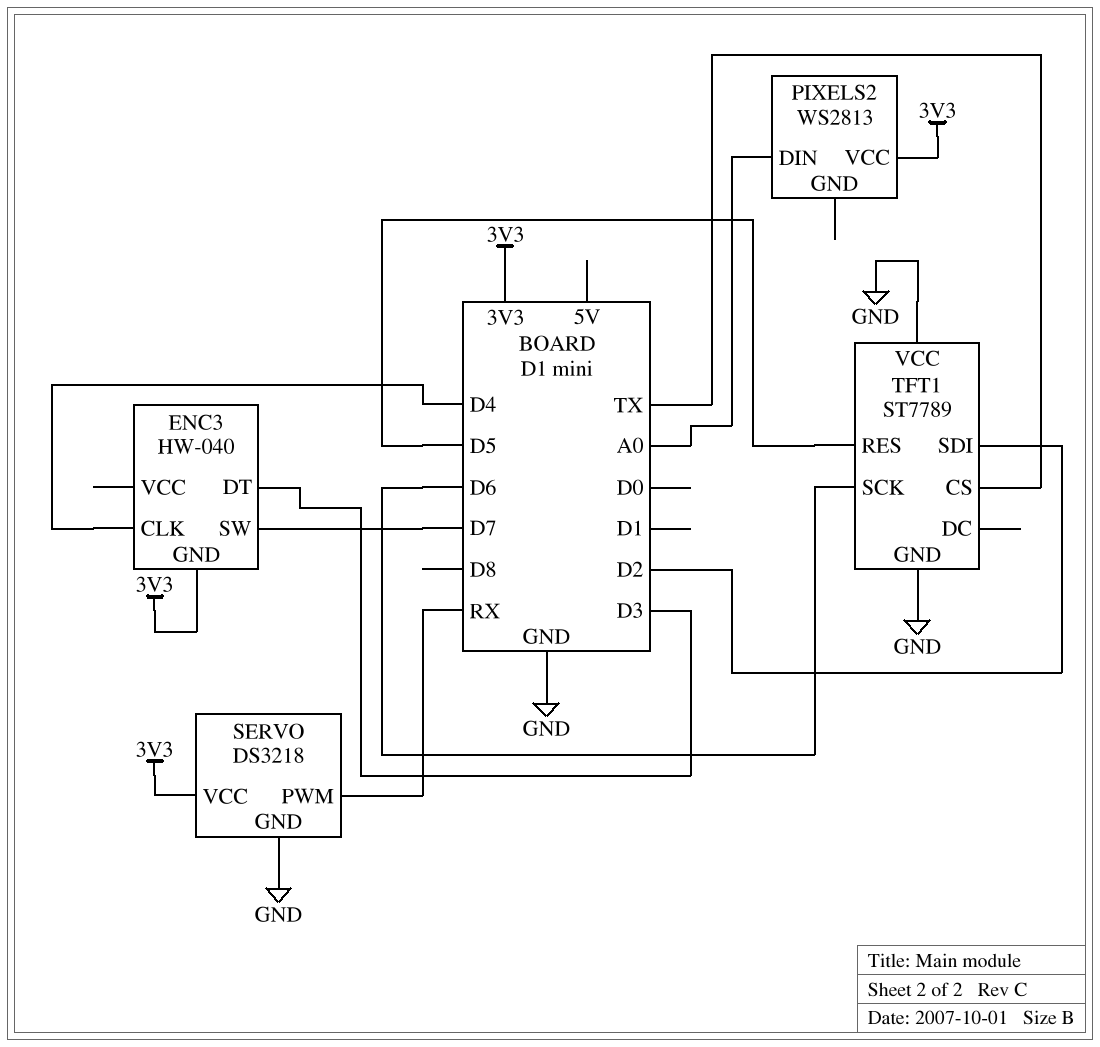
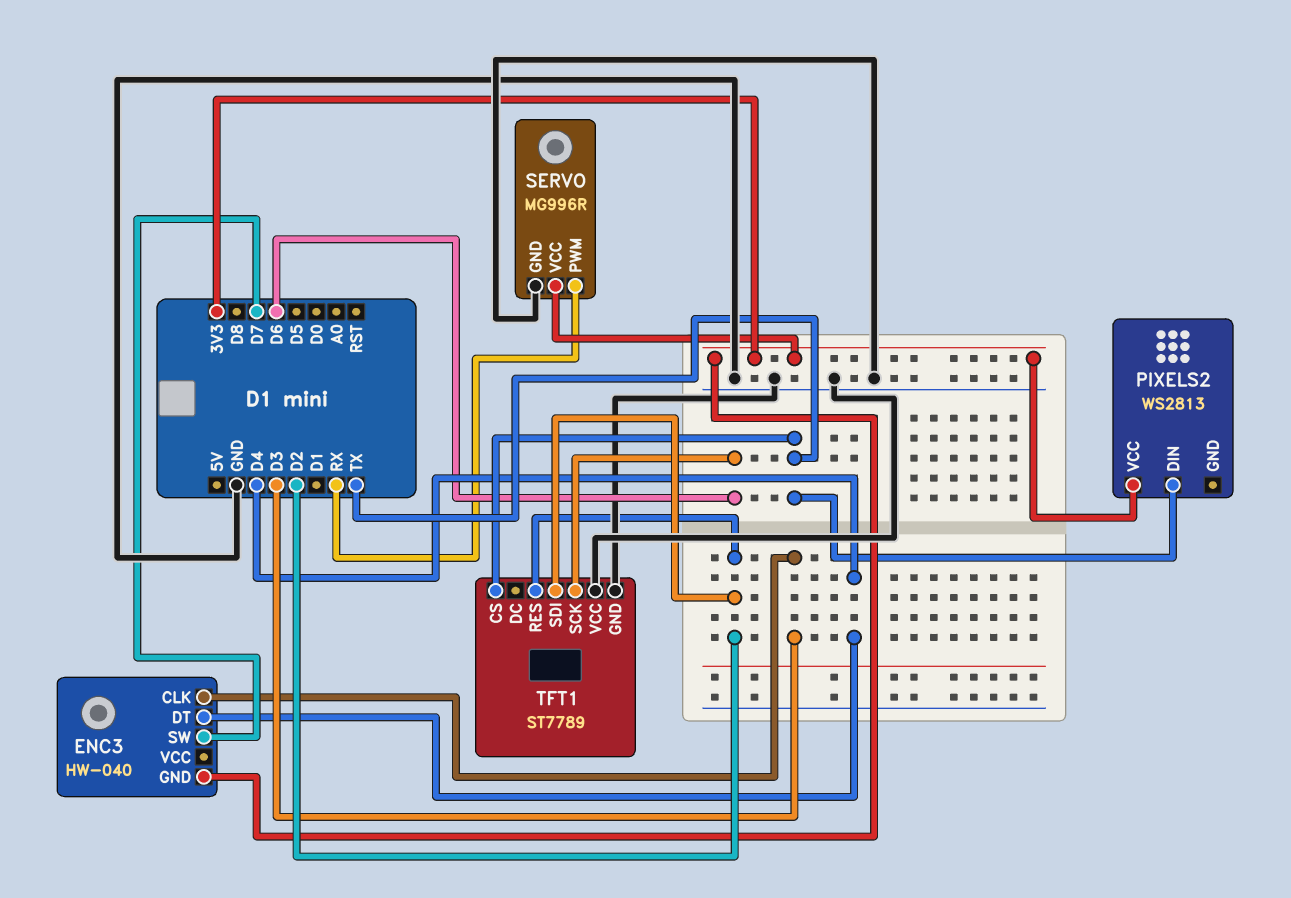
ENC3 pin CLK: D4 -> D3
ENC3 pin DT: D3 -> D4
PIXELS2 pin DIN: A0 -> TX
SERVO: DS3218 -> MG996R
TFT1 pin RES: D5 -> D2

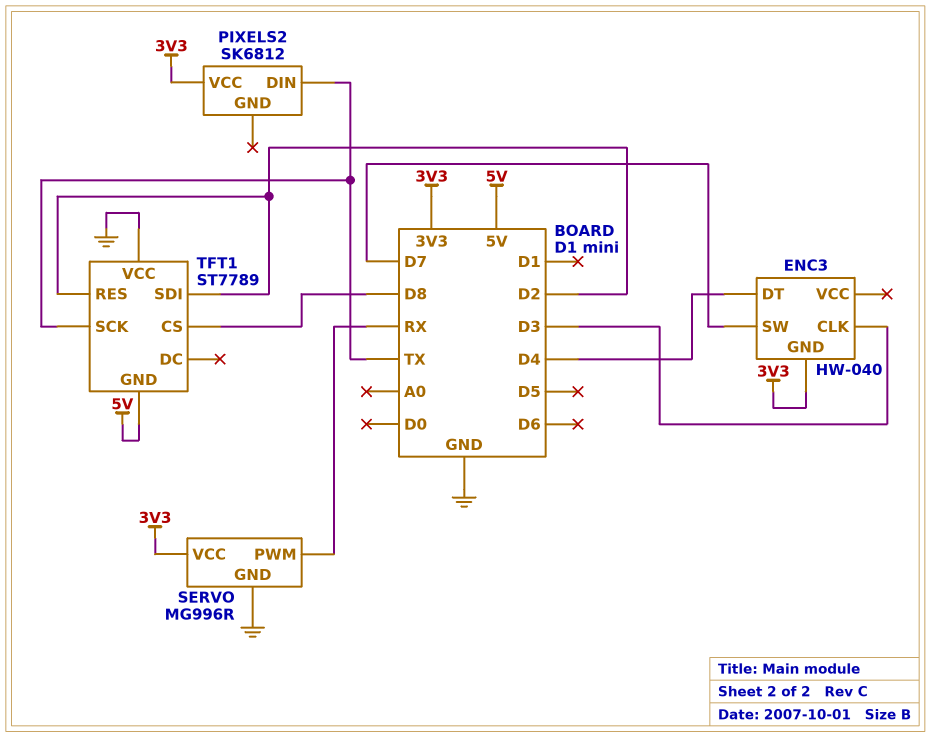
PIXELS2: WS2813 -> SK6812
TFT1 pin CS: TX -> D8
TFT1 pin GND: GND -> 5V
TFT1 pin SCK: D6 -> TX

